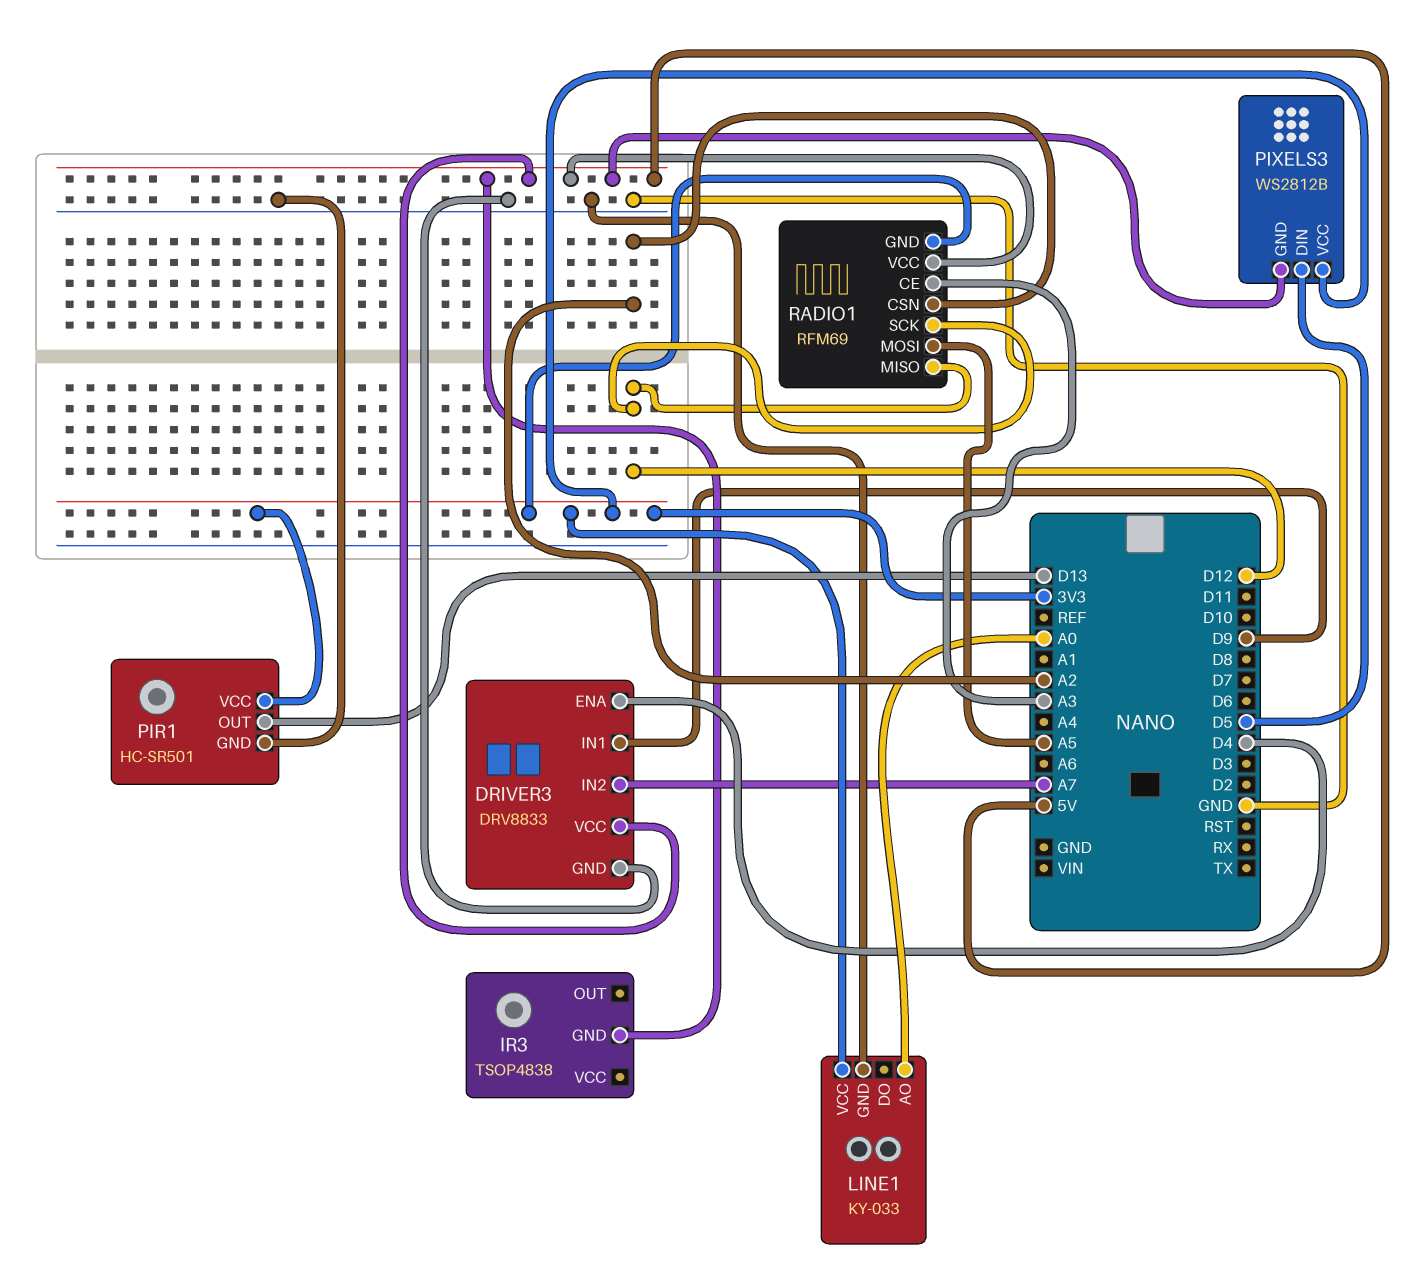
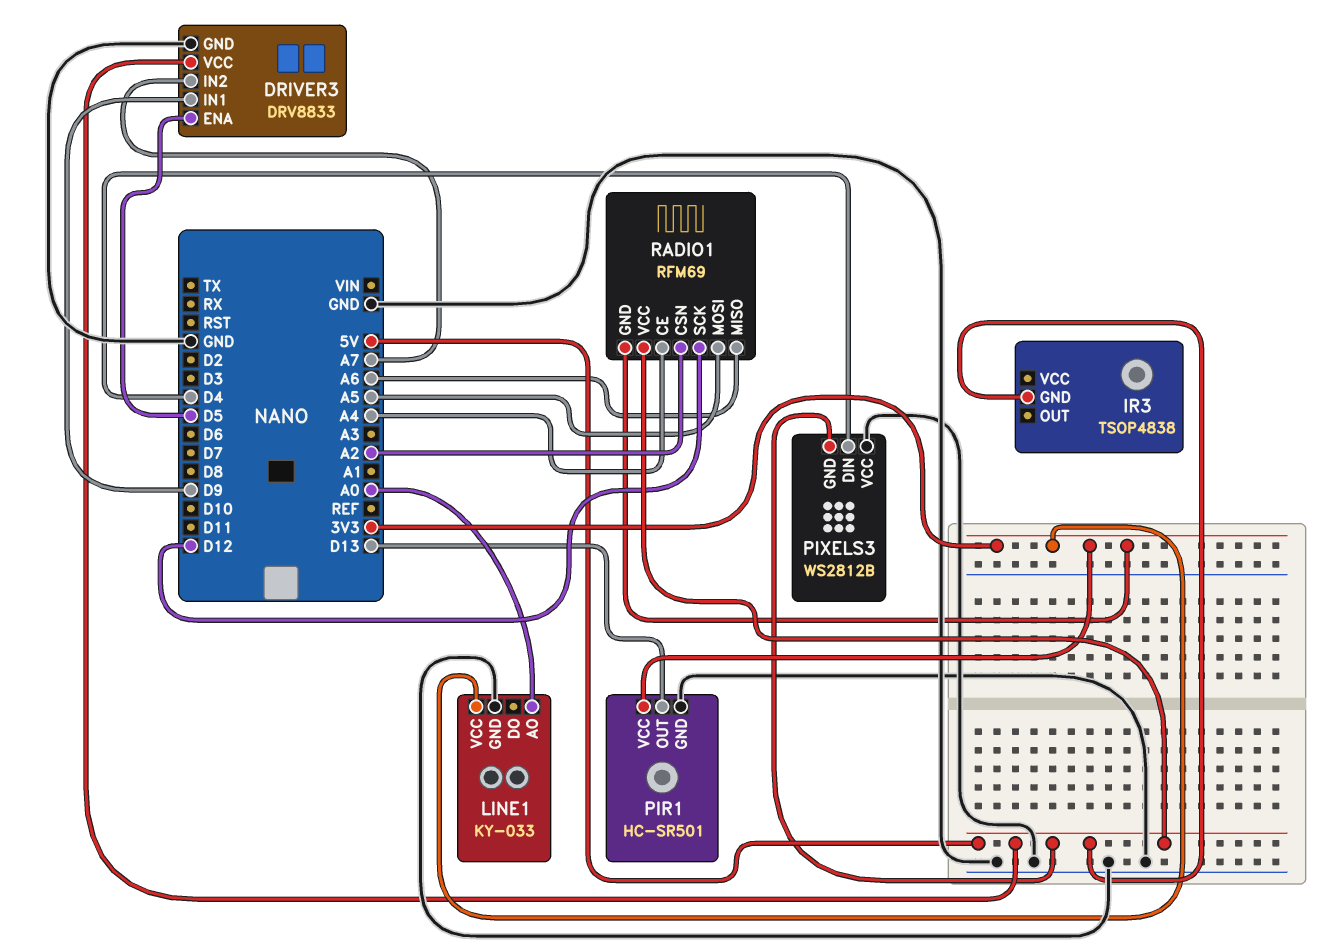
DRIVER3 pin ENA: D4 -> D5
PIXELS3 pin DIN: D5 -> D4
PIXELS3 pin VCC: 3V3 -> GND
RADIO1 pin CE: A3 -> A4
RADIO1 pin MISO: D12 -> A6

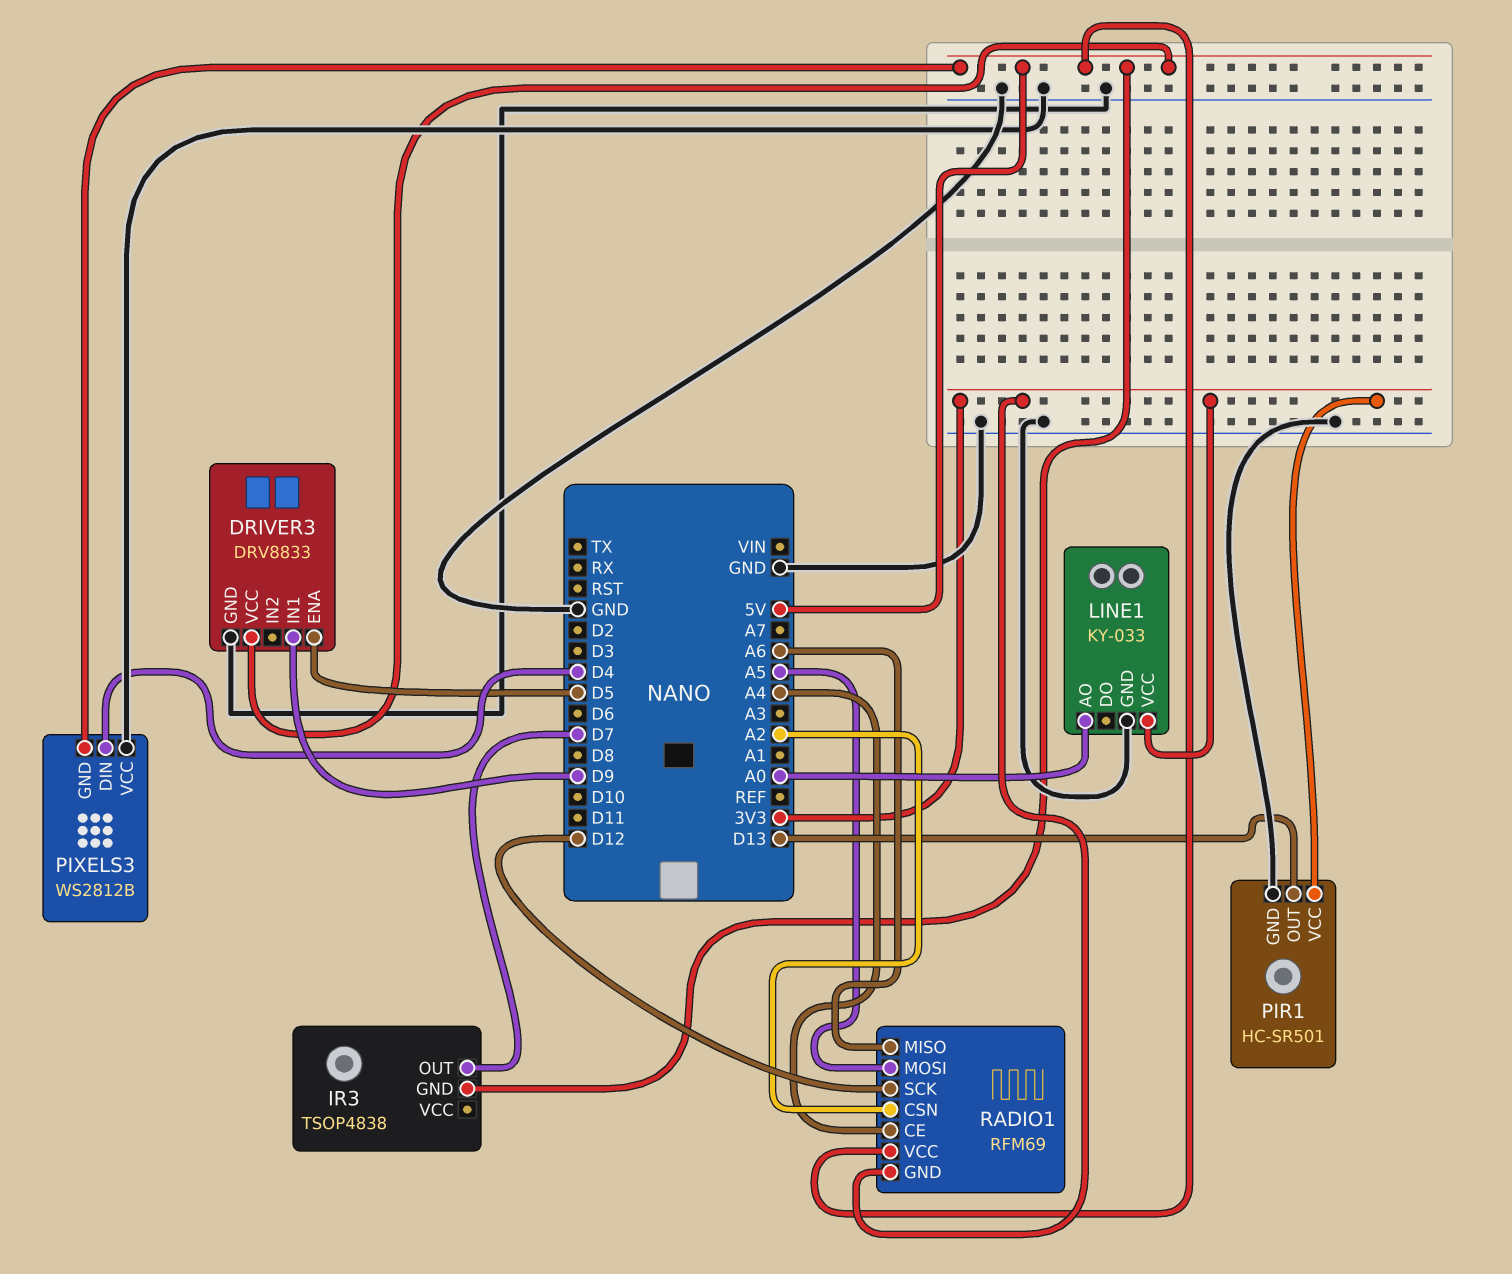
DRIVER3 pin IN2: A7 -> none
IR3 pin OUT: none -> D7

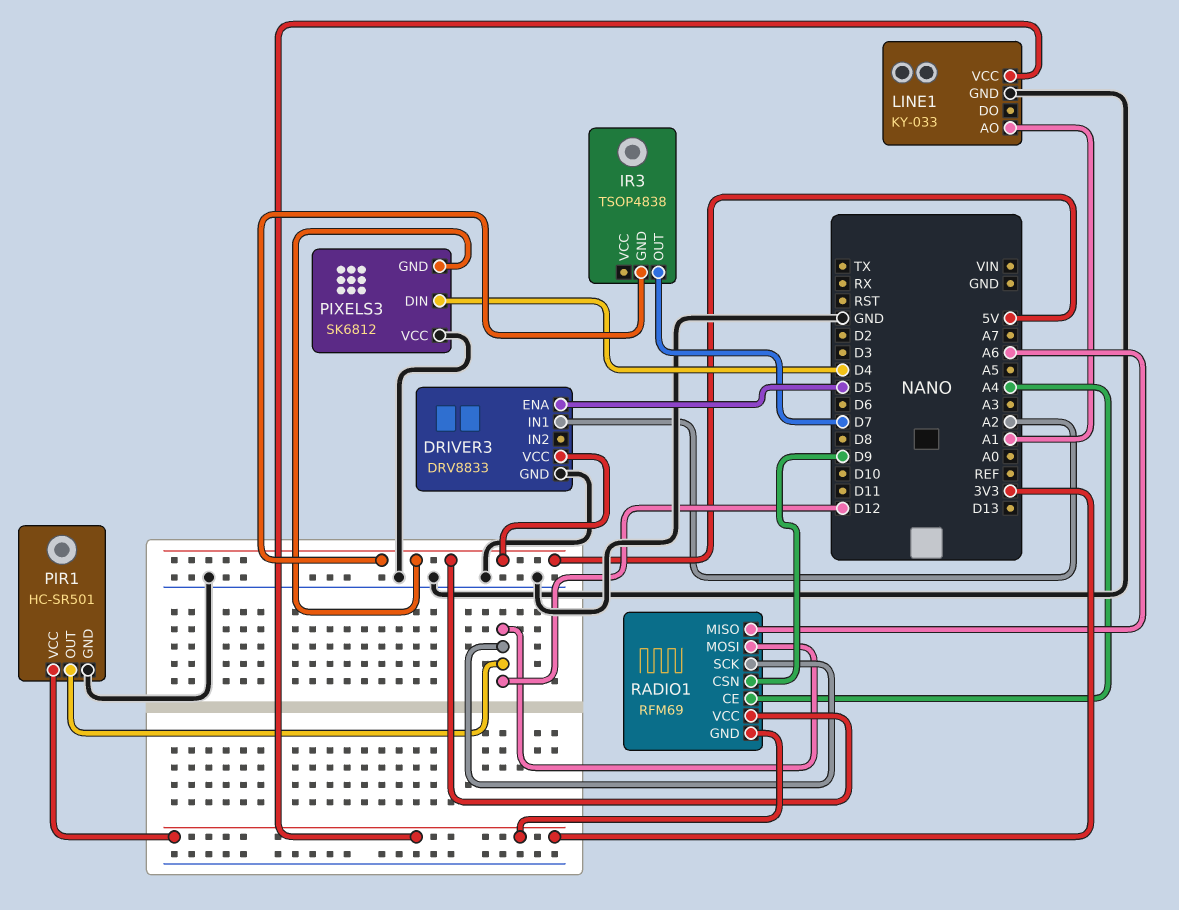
DRIVER3 pin IN1: D9 -> A2
LINE1 pin AO: A0 -> A1
PIR1 pin OUT: D13 -> D12
PIXELS3: WS2812B -> SK6812
RADIO1 pin CSN: A2 -> D9
RADIO1 pin MOSI: A5 -> D12

